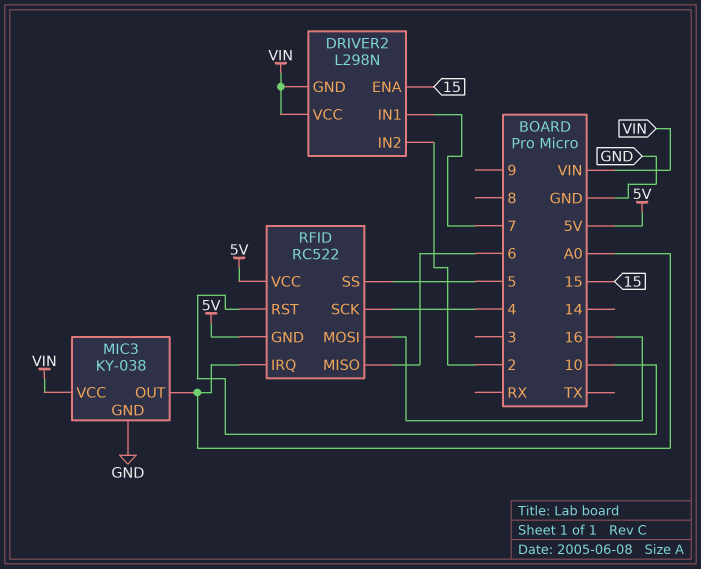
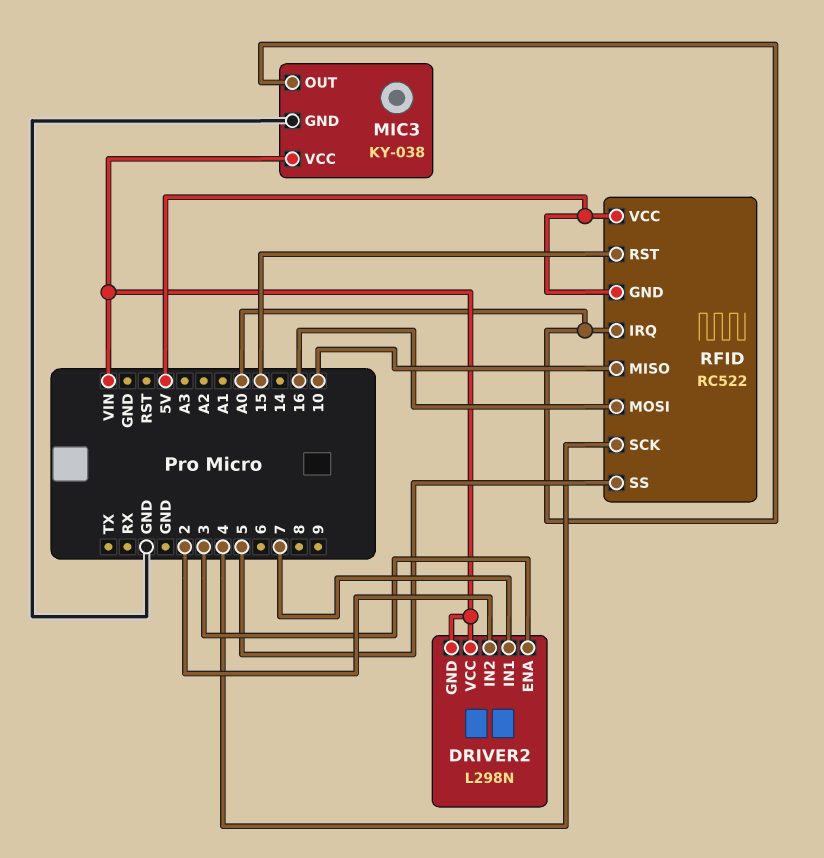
DRIVER2 pin ENA: 15 -> 3
RFID pin MISO: 6 -> 10
RFID pin RST: 10 -> 15

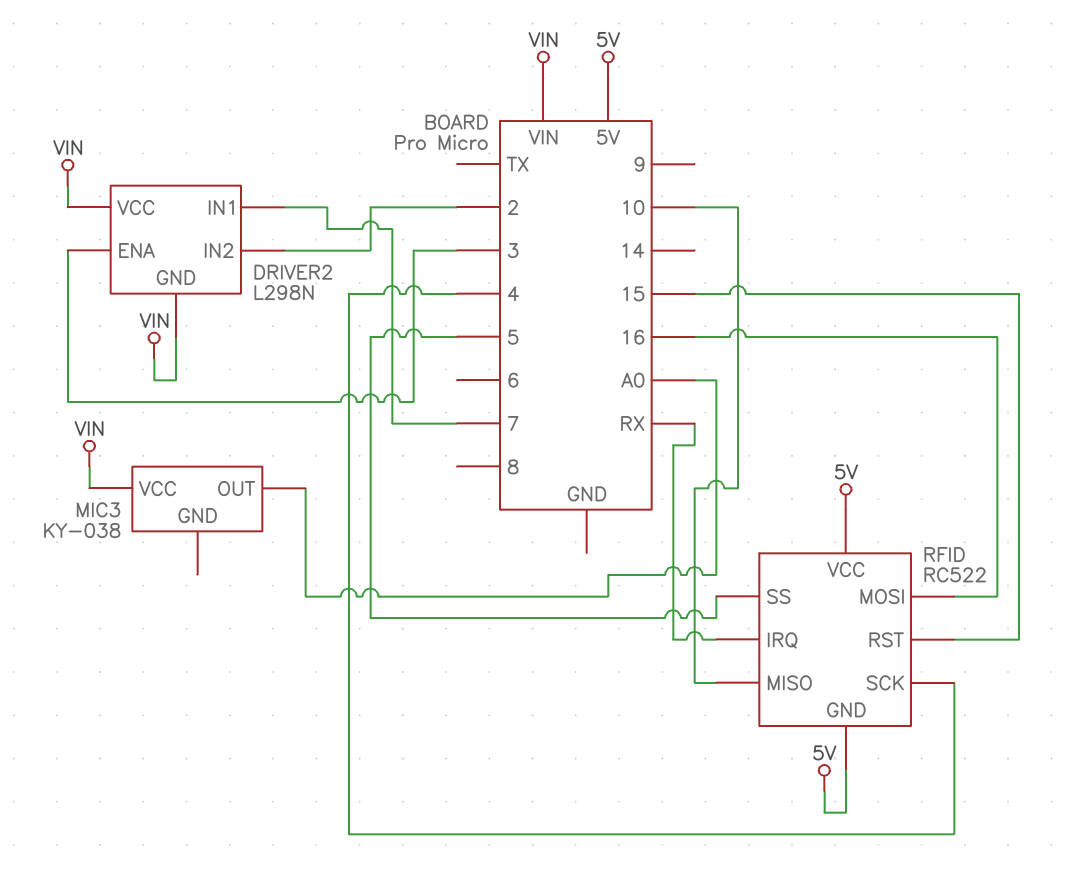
MIC3 pin GND: GND -> none
RFID pin IRQ: A0 -> RX

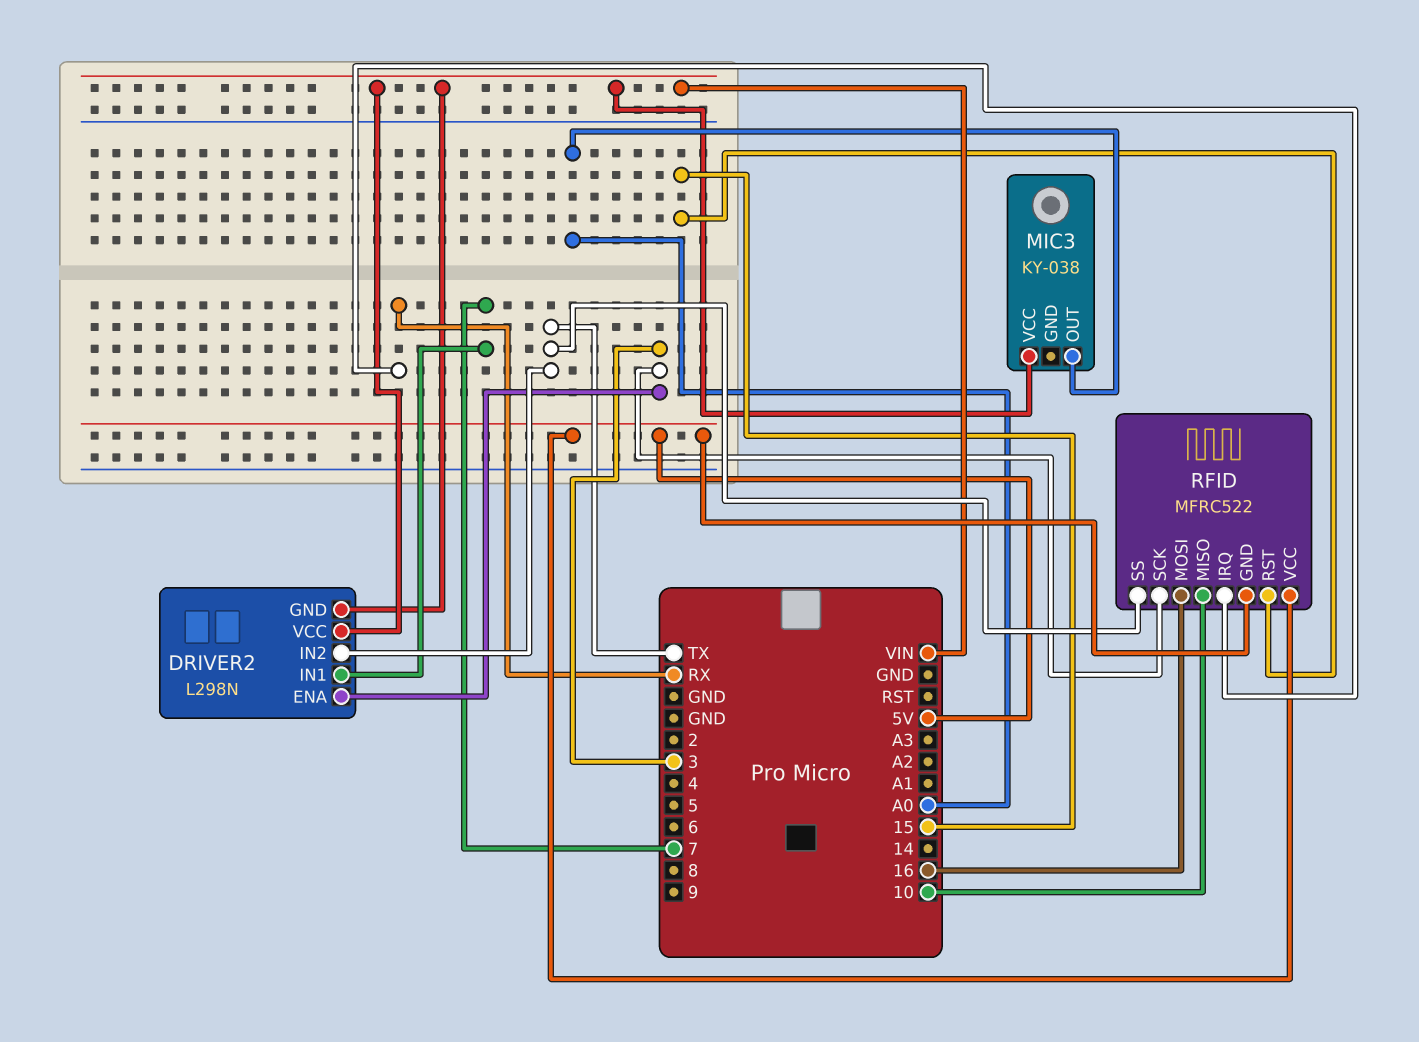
DRIVER2 pin IN2: 2 -> TX
RFID: RC522 -> MFRC522
RFID pin SCK: 4 -> 3
RFID pin SS: 5 -> TX

